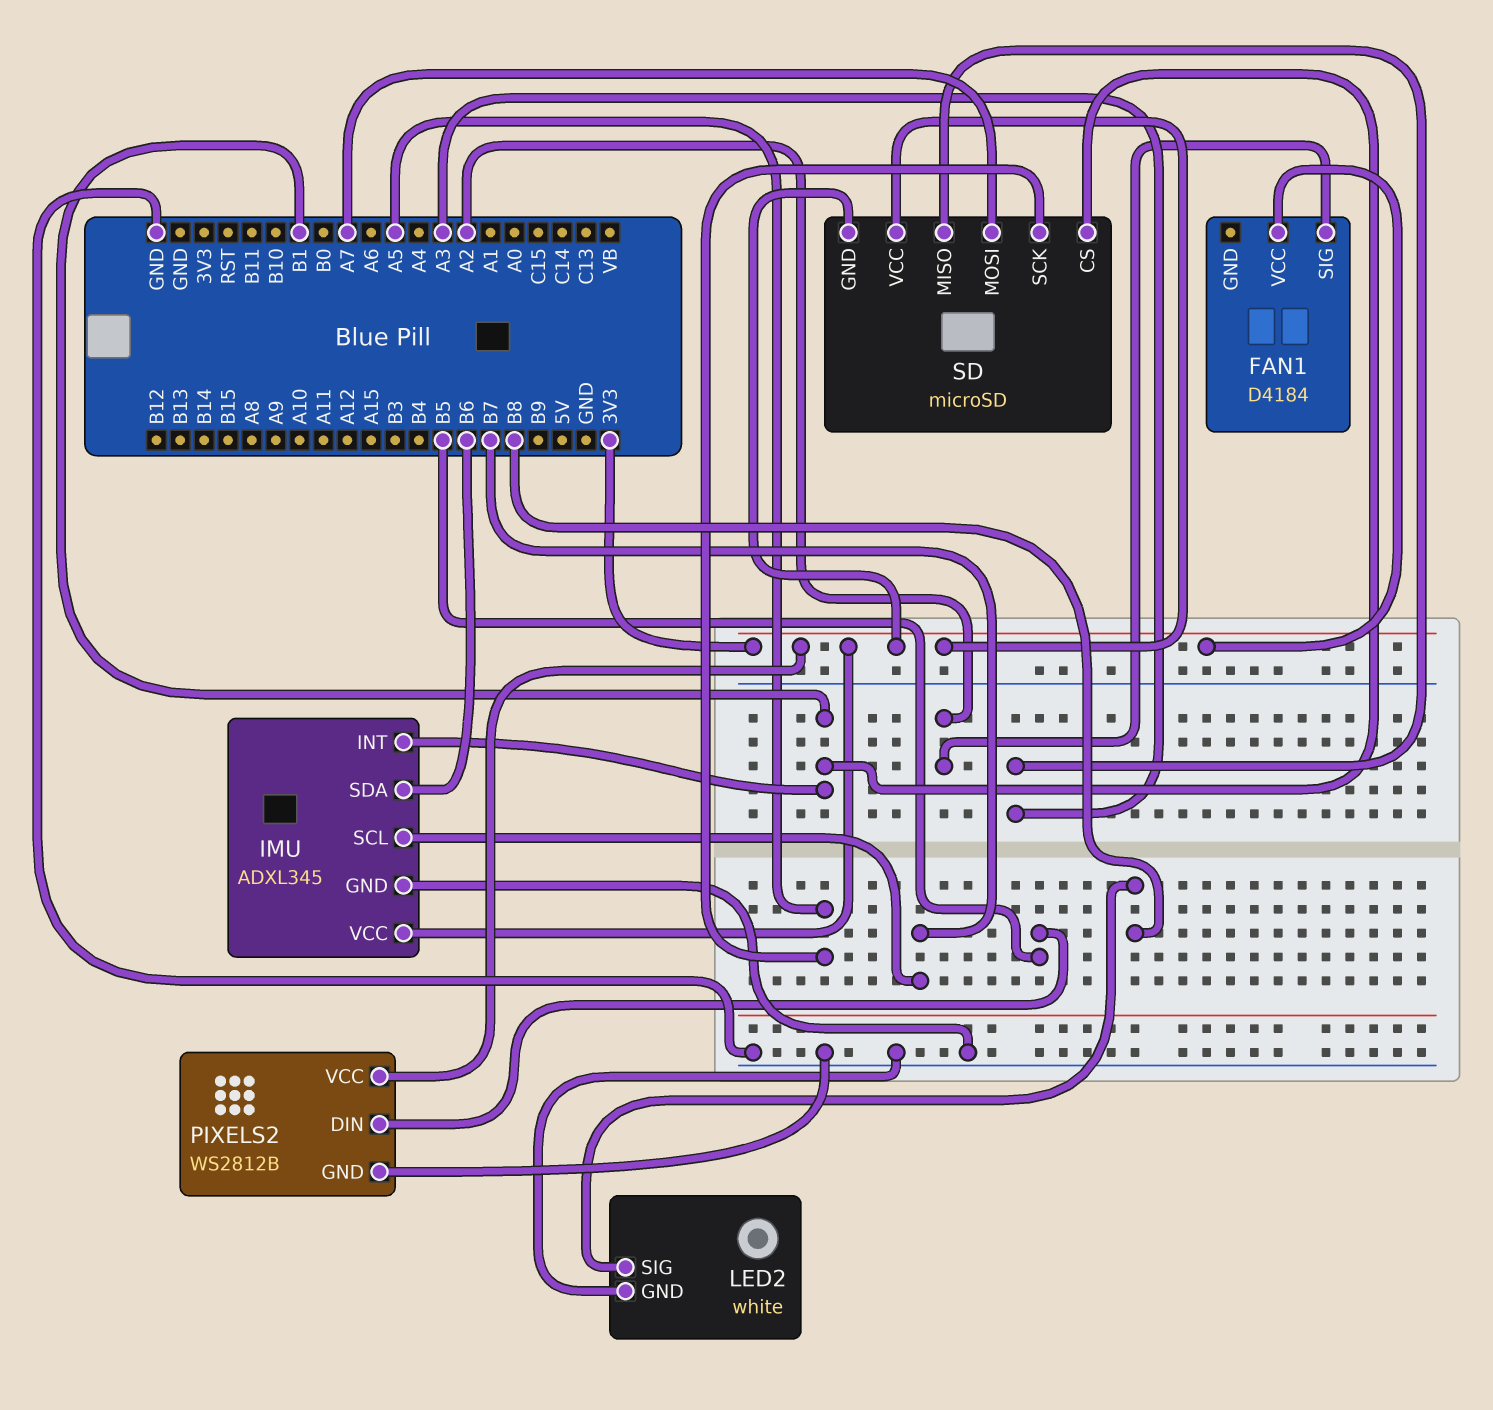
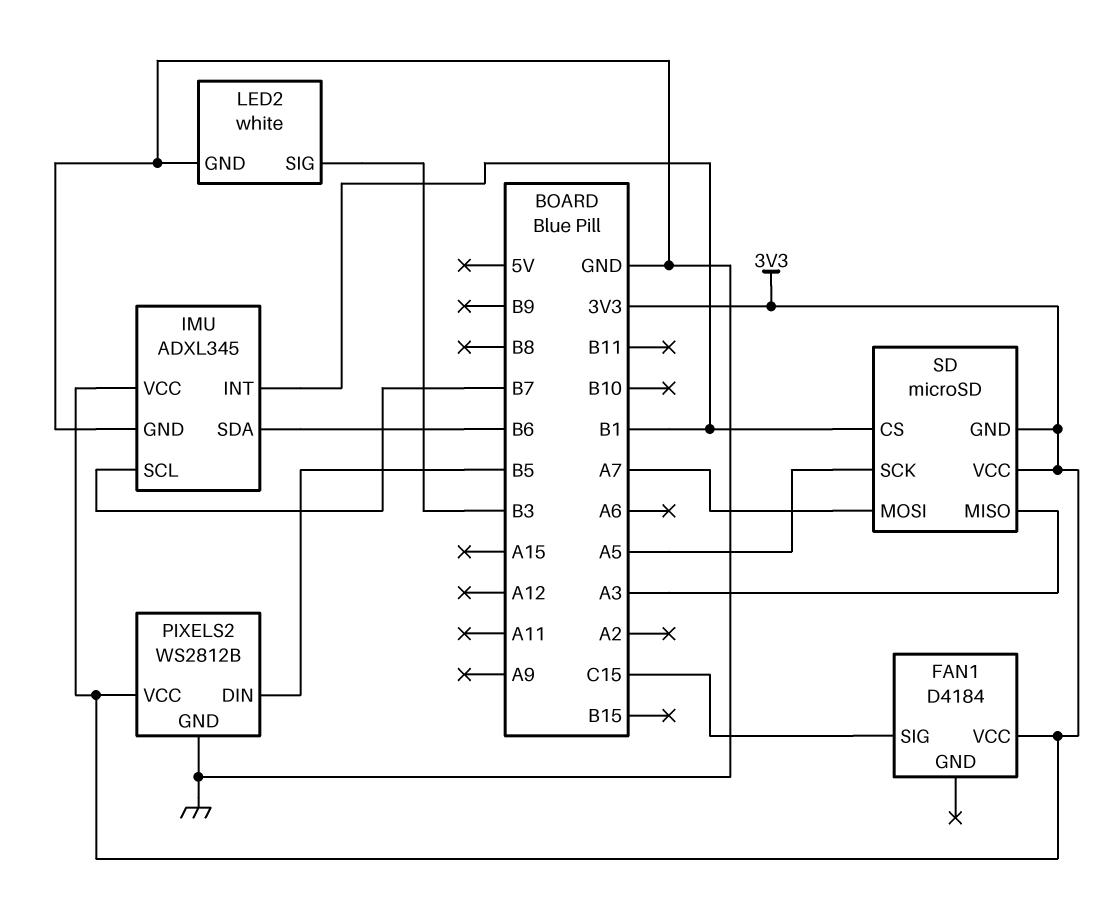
FAN1 pin SIG: A2 -> C15
LED2 pin SIG: B8 -> B3

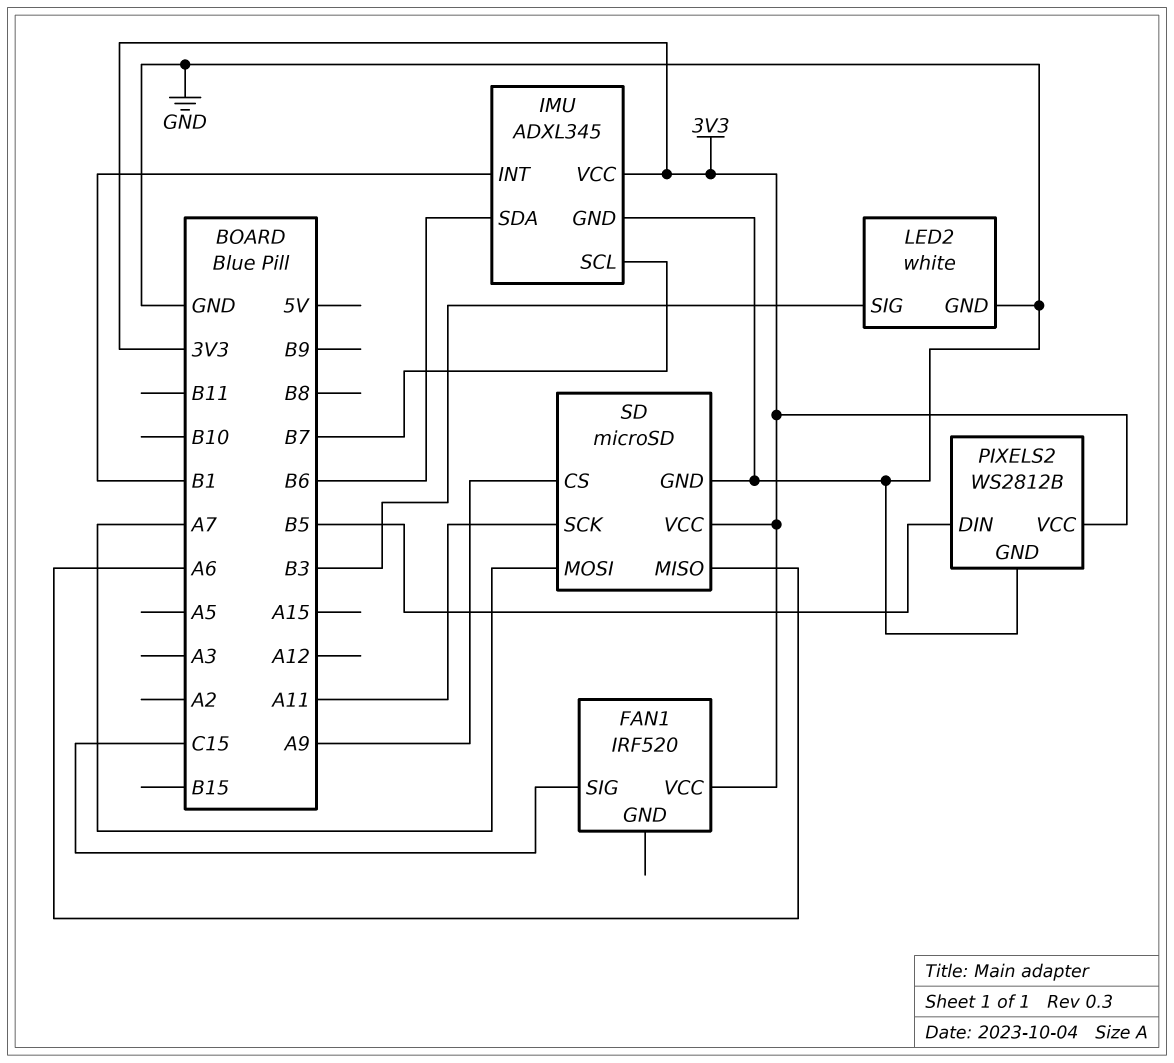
FAN1: D4184 -> IRF520
SD pin CS: B1 -> A9
SD pin GND: 3V3 -> GND
SD pin MISO: A3 -> A6
SD pin SCK: A5 -> A11

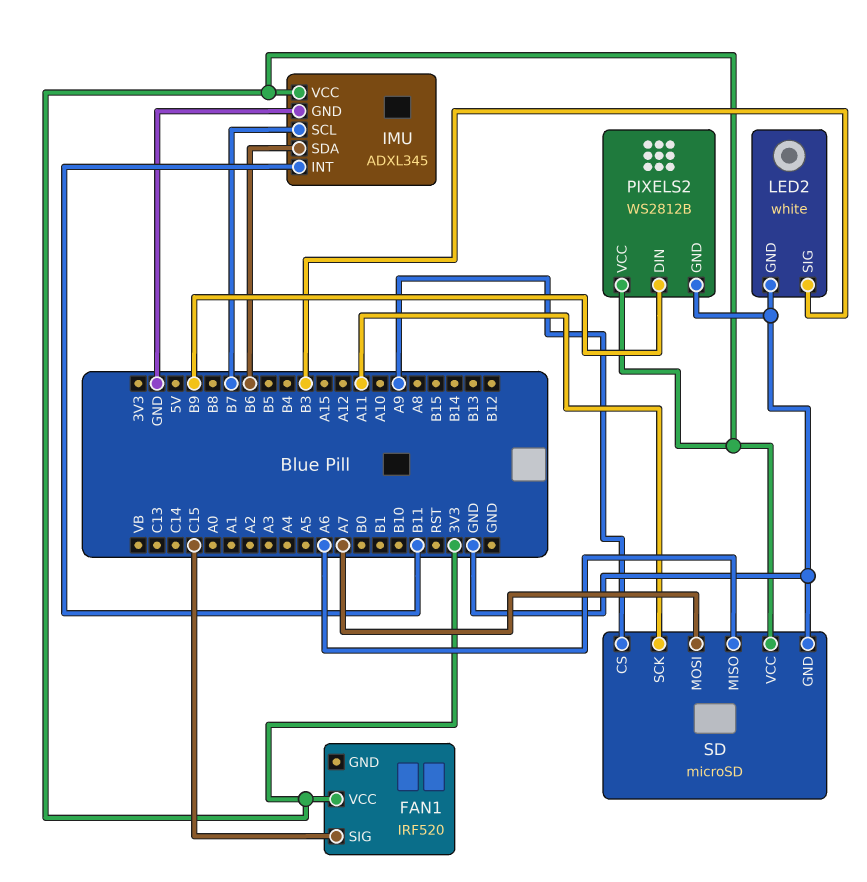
IMU pin INT: B1 -> B11
PIXELS2 pin DIN: B5 -> B9

